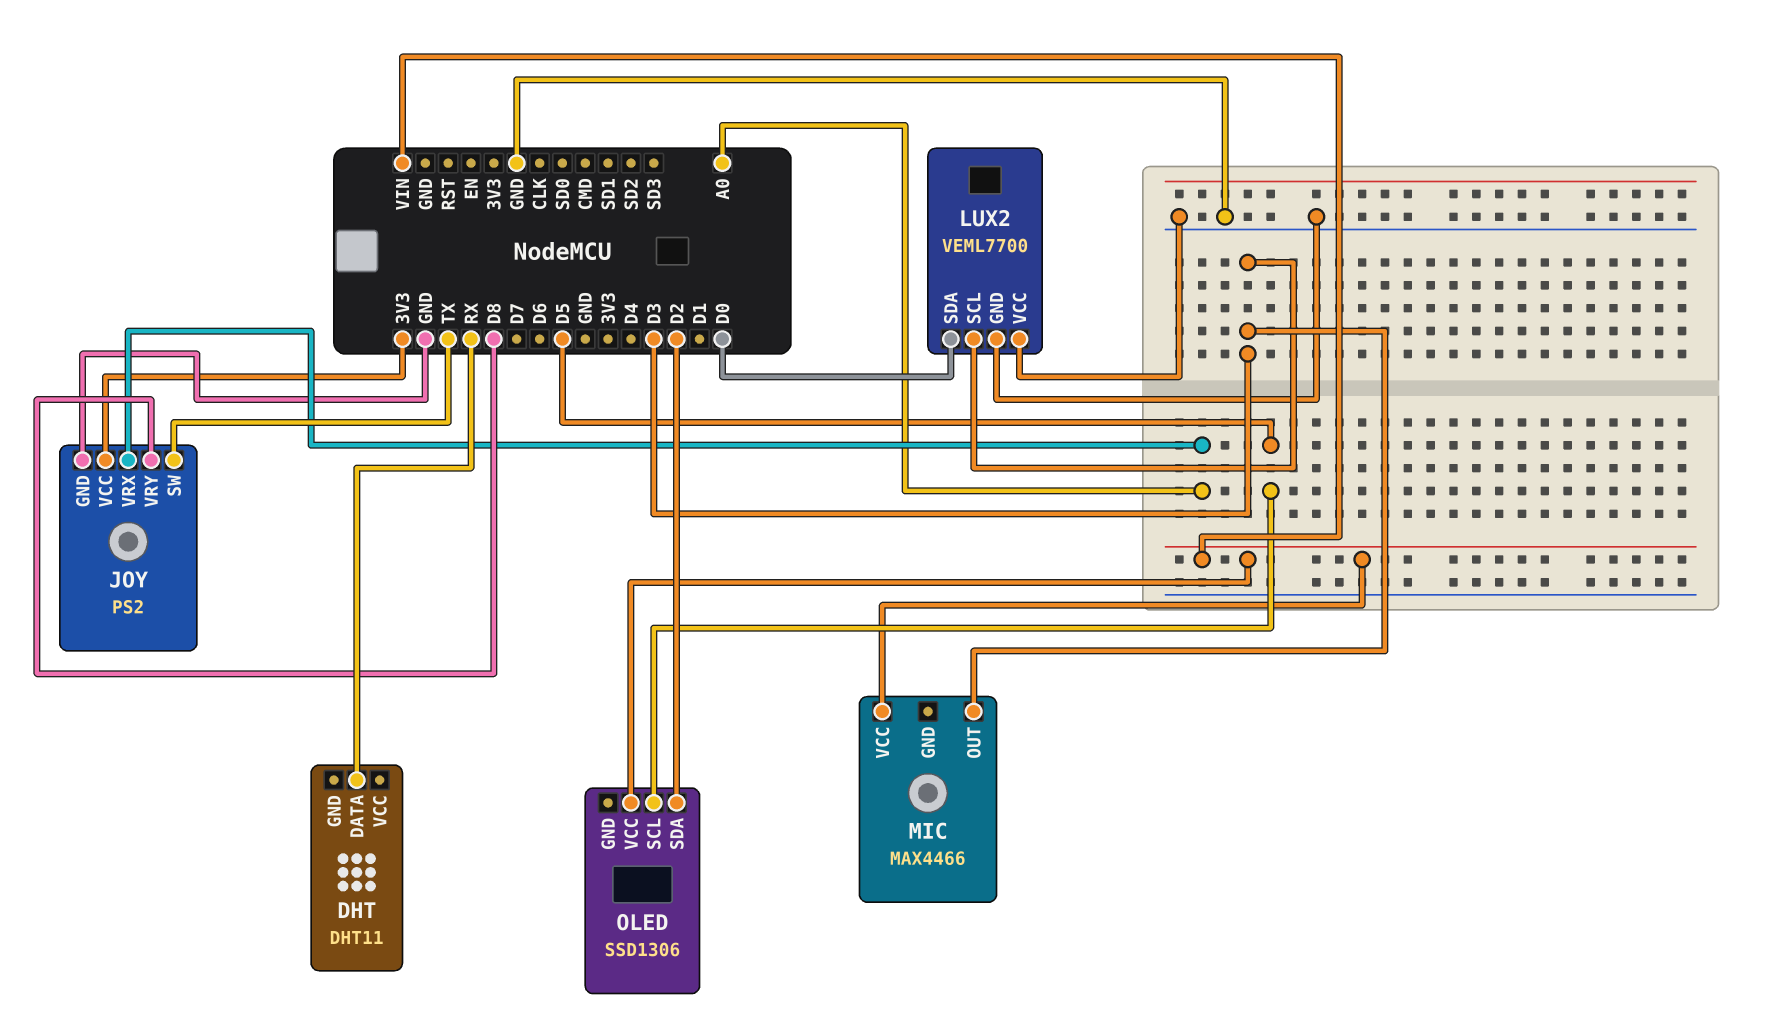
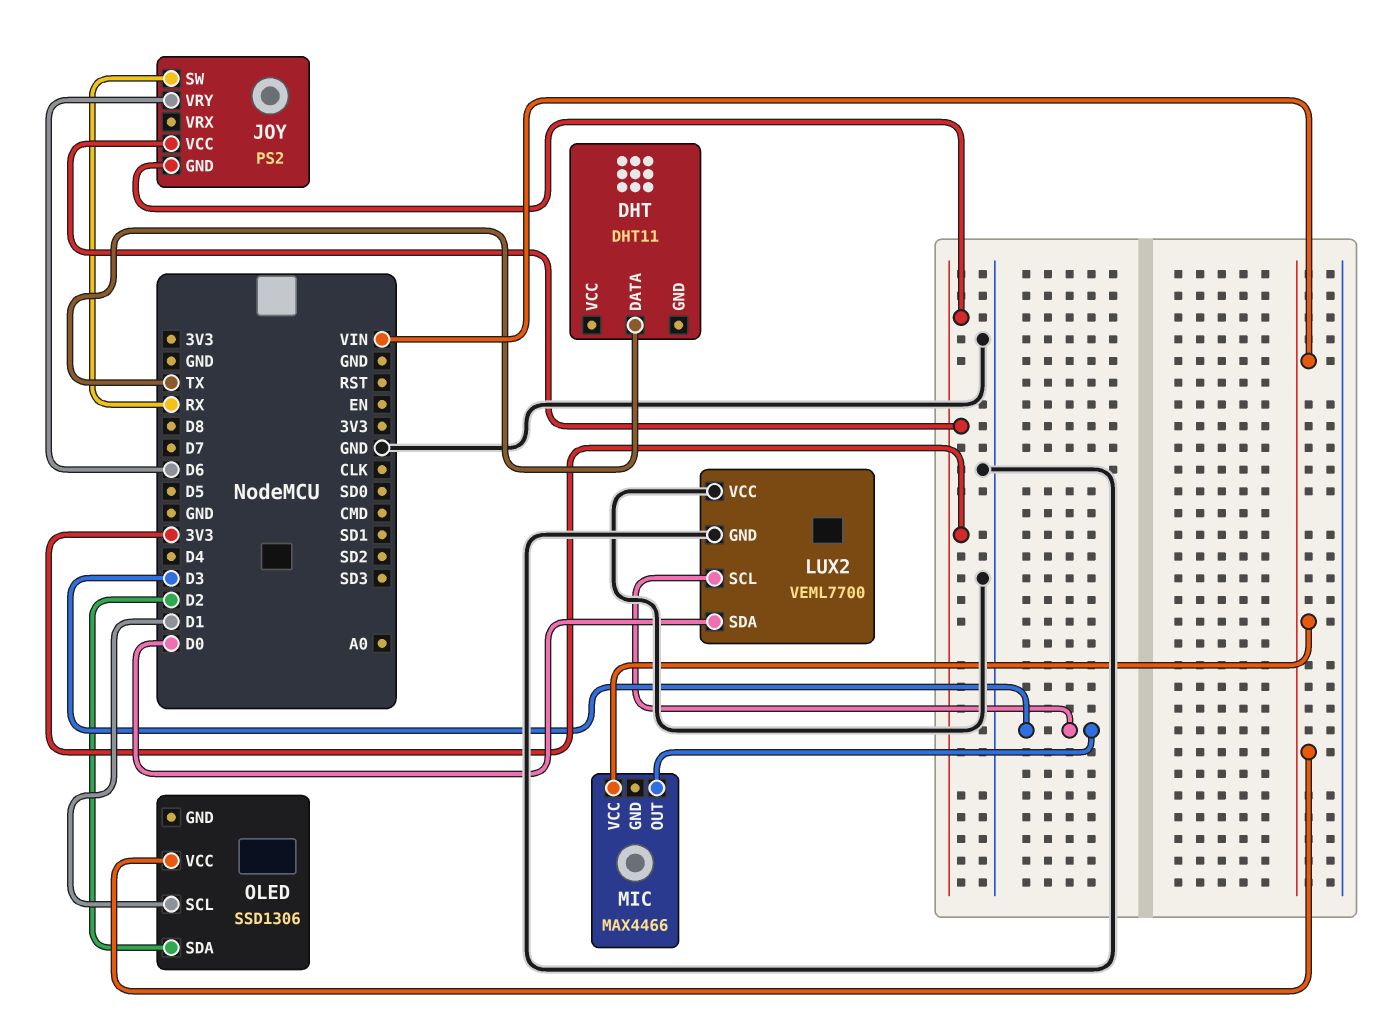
DHT pin DATA: RX -> TX
JOY pin GND: GND -> 3V3
JOY pin SW: TX -> RX
JOY pin VRX: A0 -> none
JOY pin VRY: D8 -> D6
OLED pin SCL: D5 -> D1

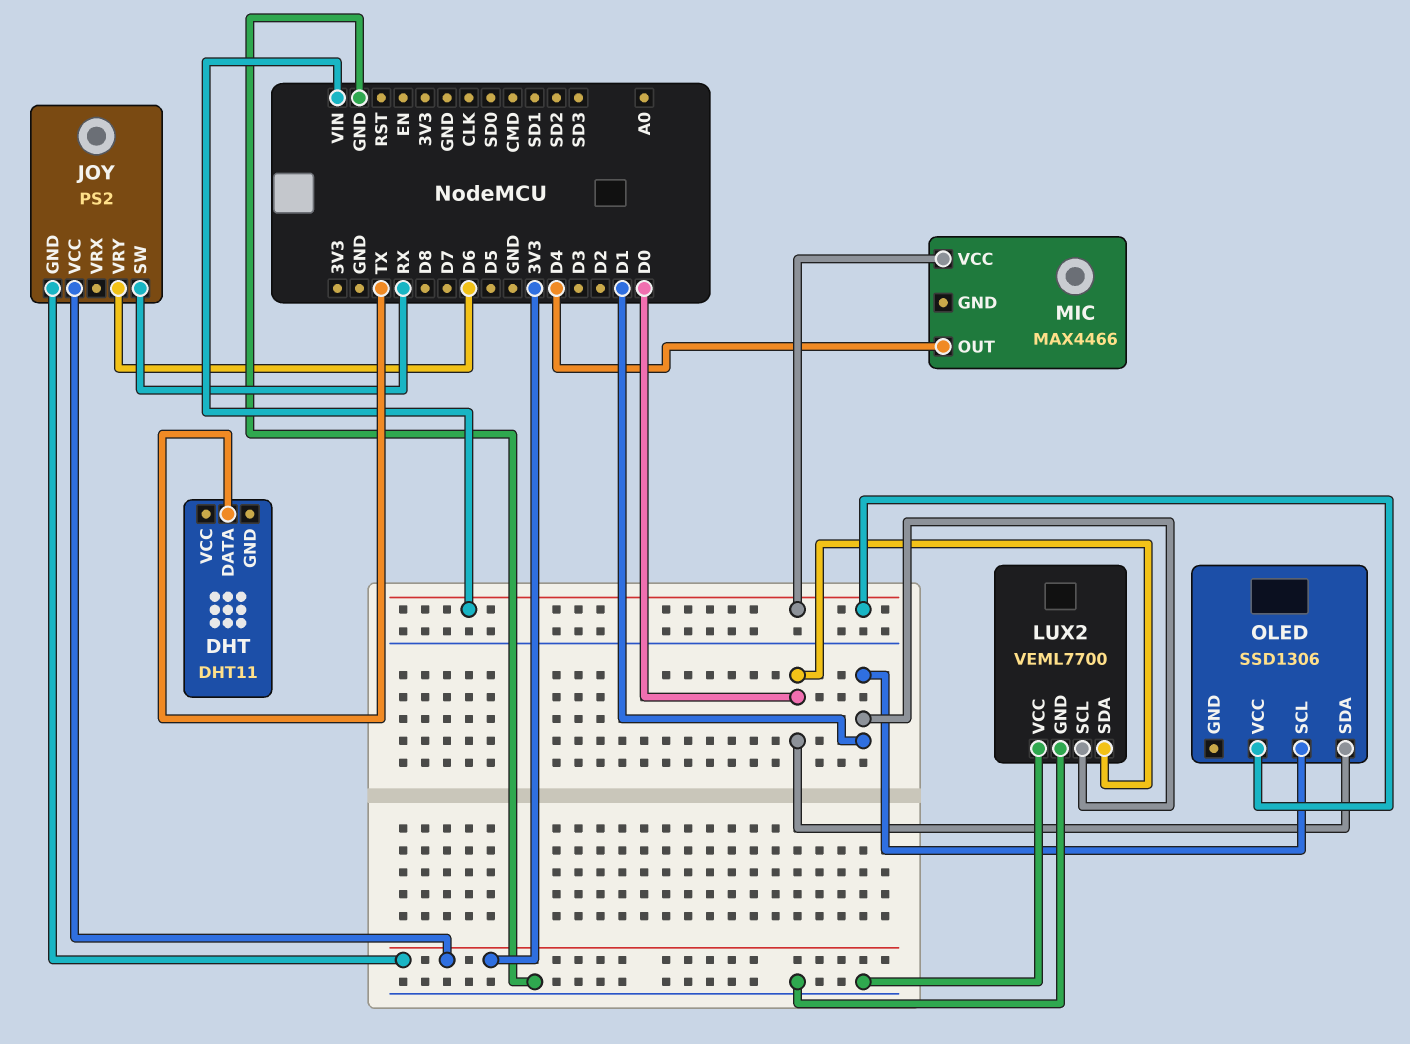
LUX2 pin SCL: D3 -> D1
MIC pin OUT: D3 -> D4
OLED pin SDA: D2 -> D0

